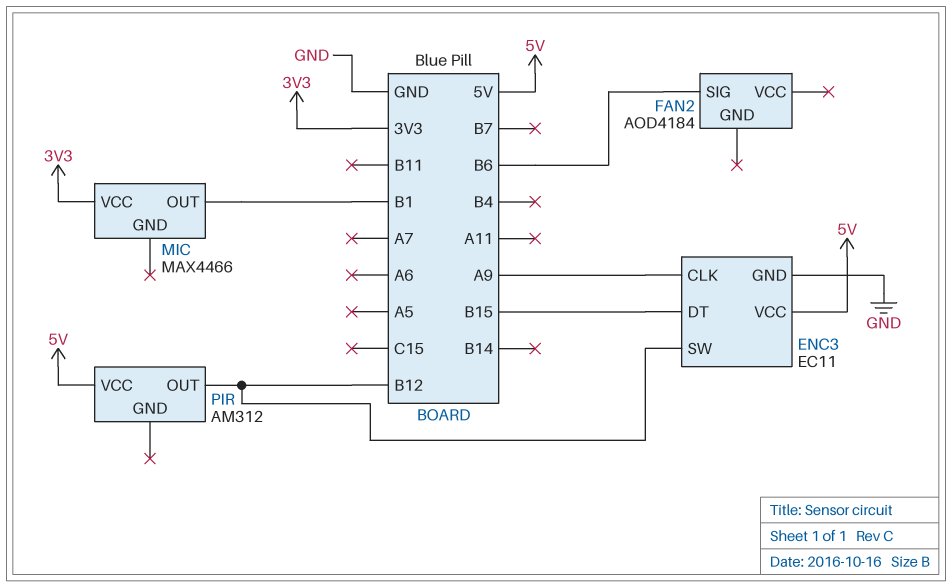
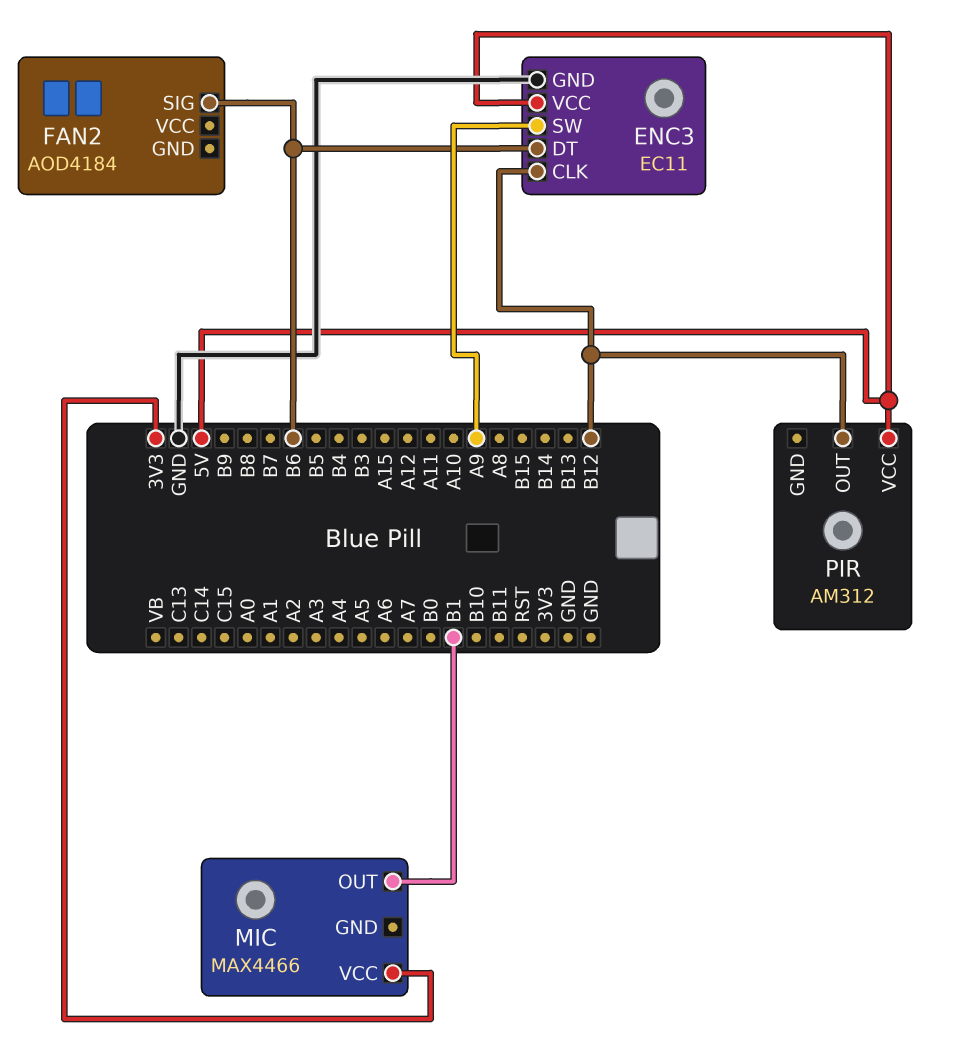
ENC3 pin CLK: A9 -> B12
ENC3 pin DT: B15 -> B6
ENC3 pin SW: B12 -> A9

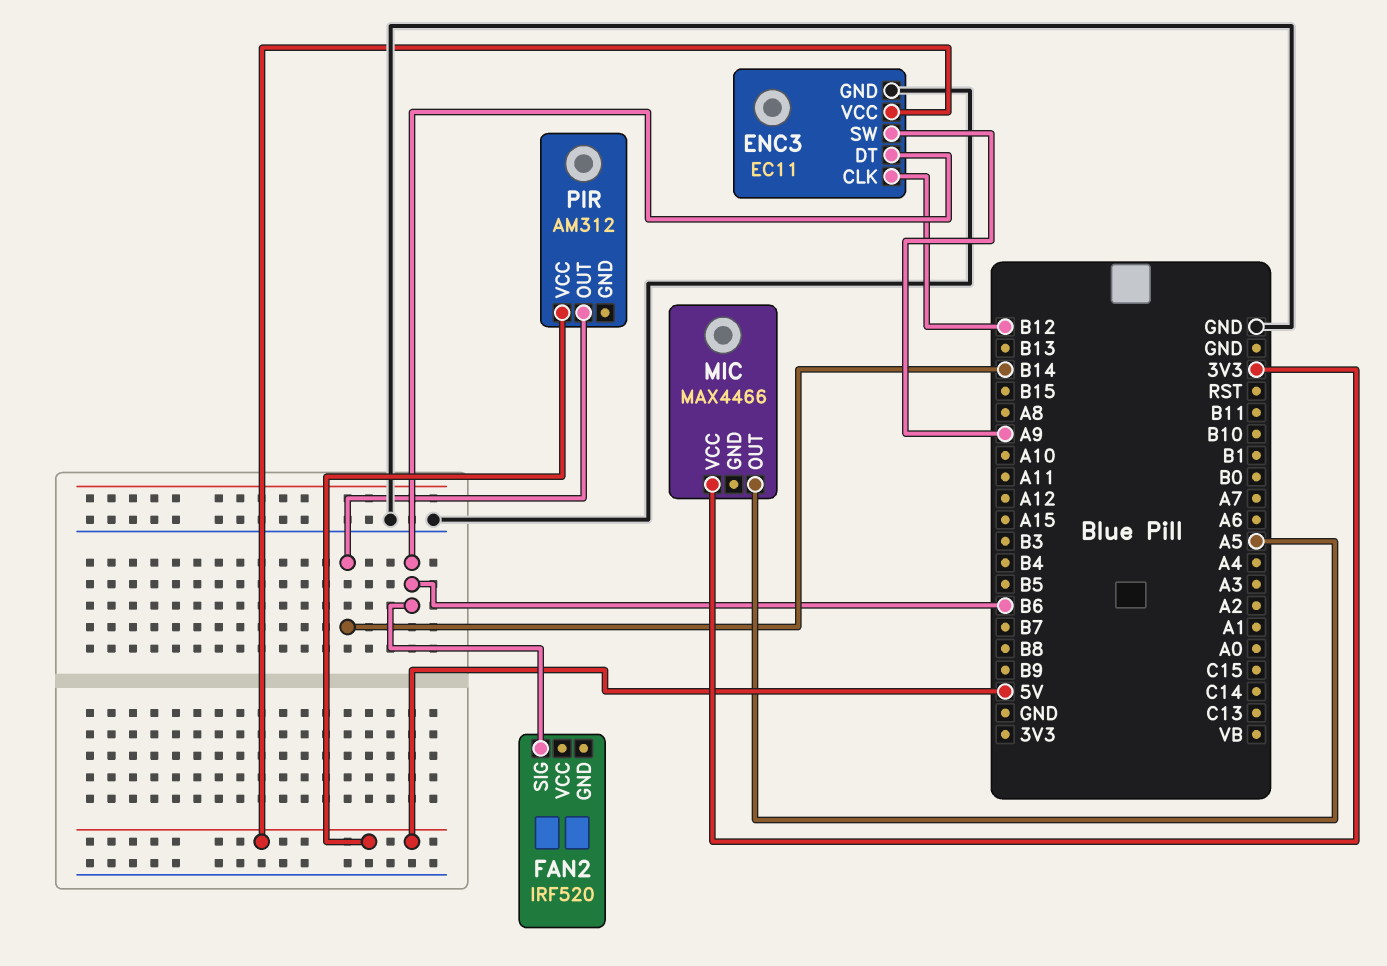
FAN2: AOD4184 -> IRF520
MIC pin OUT: B1 -> A5
PIR pin OUT: B12 -> B14

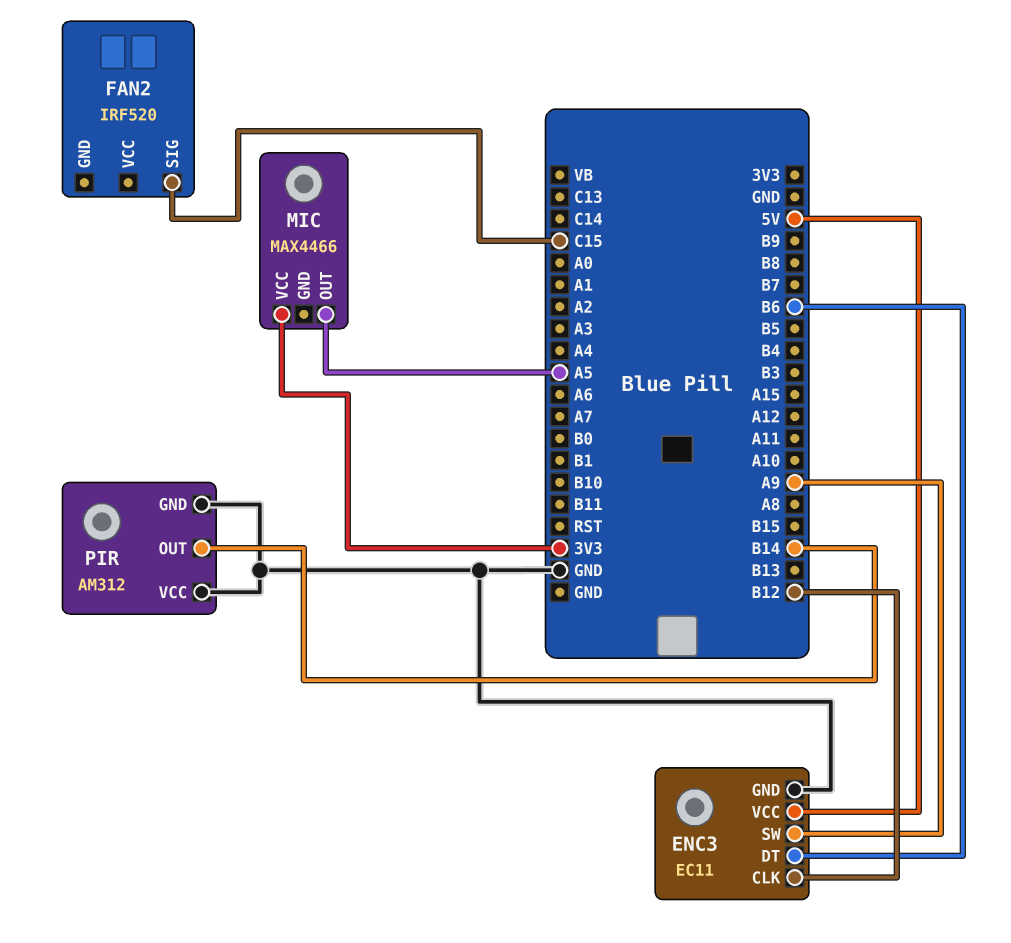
FAN2 pin SIG: B6 -> C15
PIR pin GND: none -> GND
PIR pin VCC: 5V -> GND

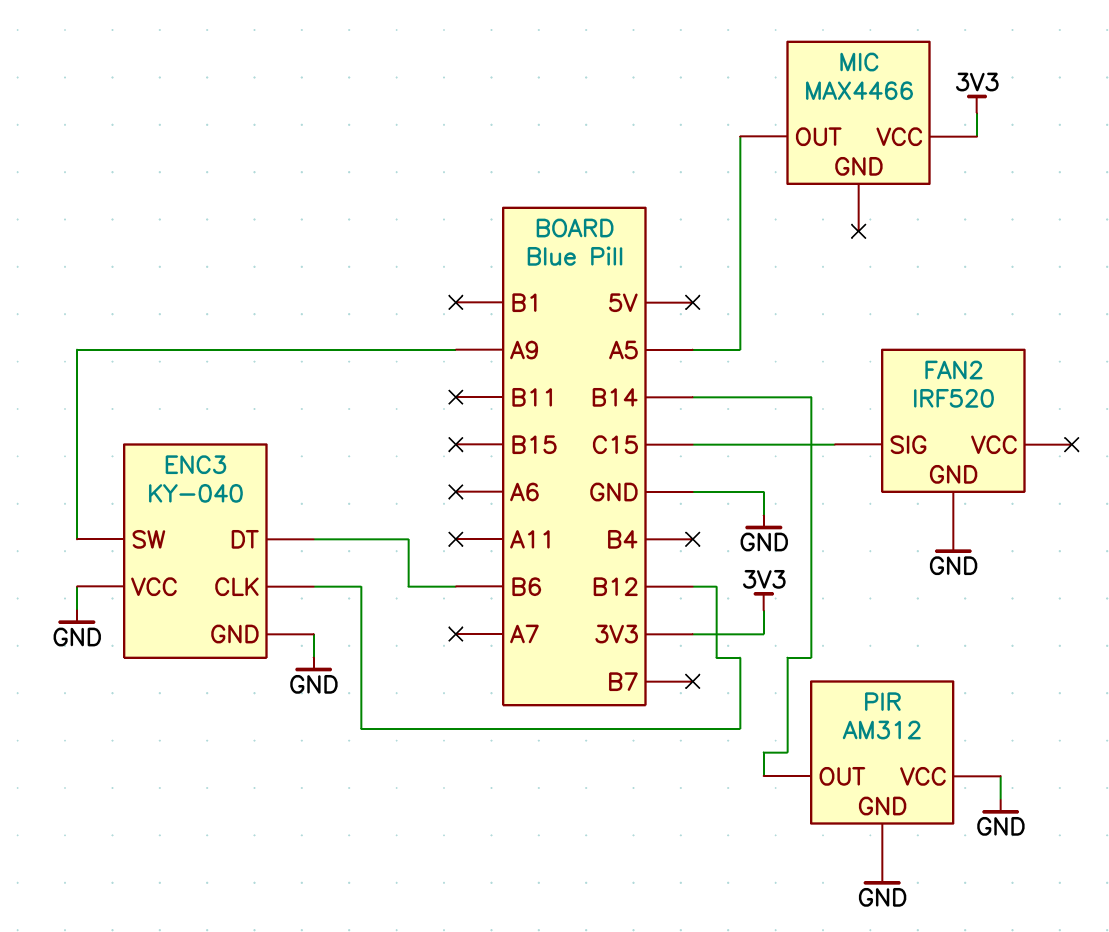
ENC3: EC11 -> KY-040
ENC3 pin VCC: 5V -> GND
FAN2 pin GND: none -> GND

